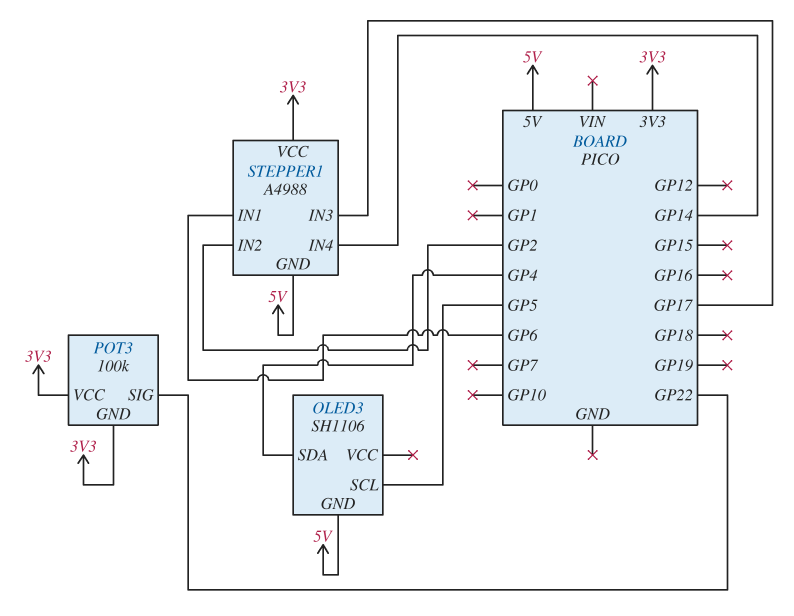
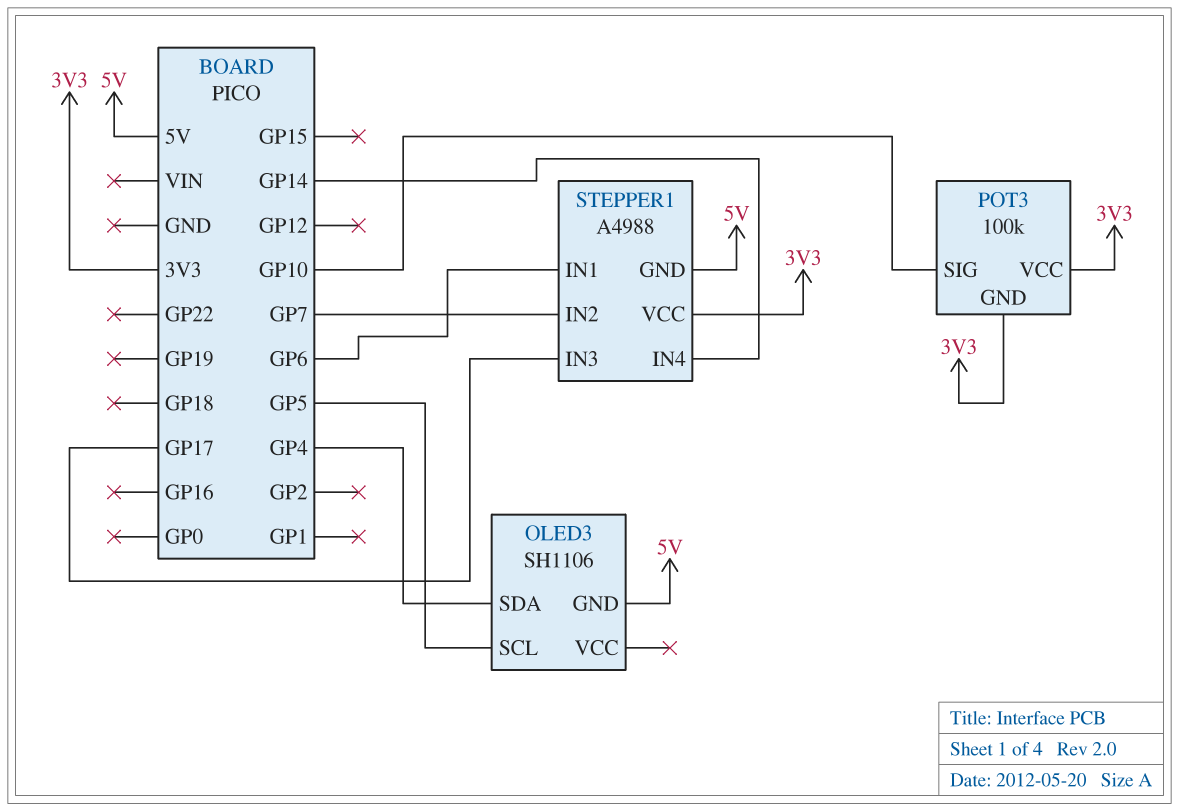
POT3 pin SIG: GP22 -> GP10
STEPPER1 pin IN2: GP2 -> GP7

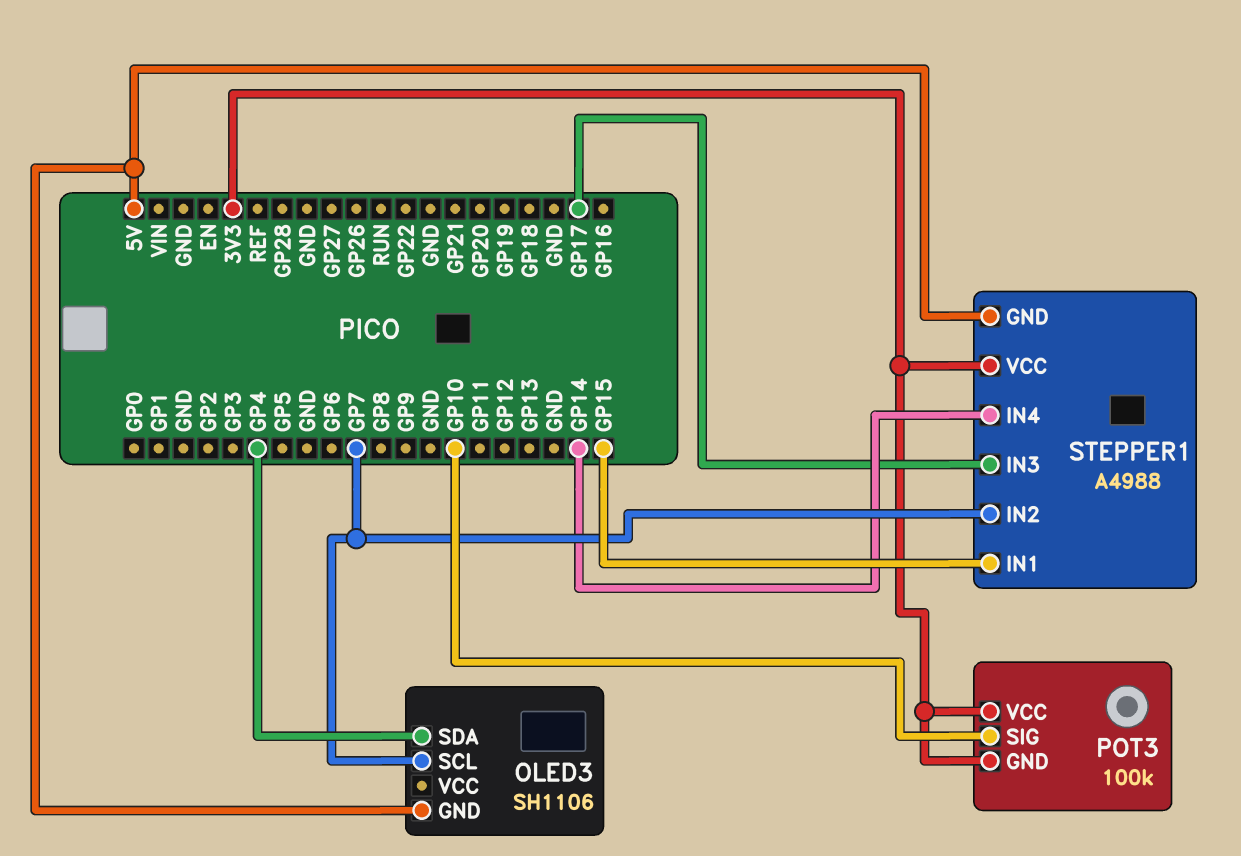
OLED3 pin SCL: GP5 -> GP7
STEPPER1 pin IN1: GP6 -> GP15

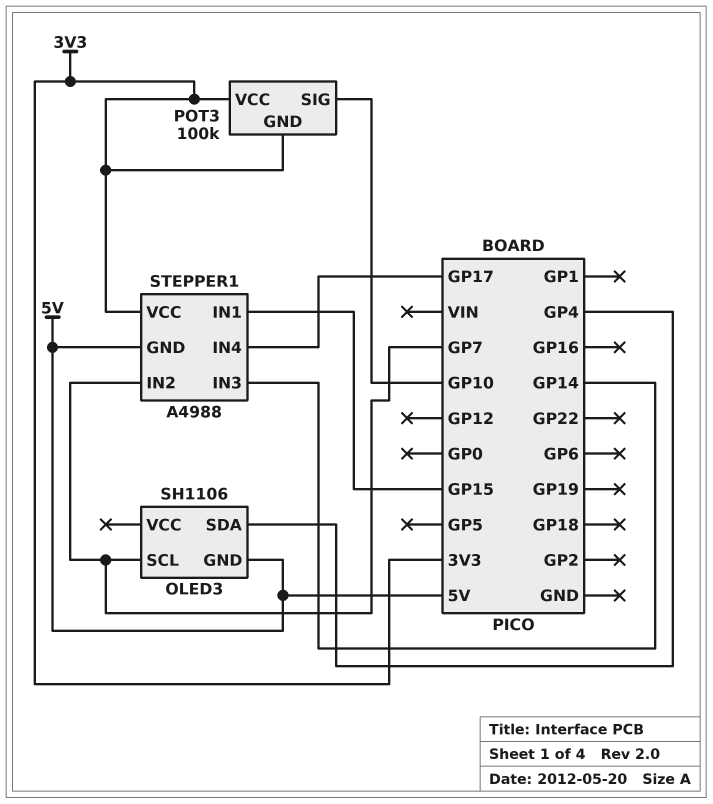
STEPPER1 pin IN3: GP17 -> GP14
STEPPER1 pin IN4: GP14 -> GP17

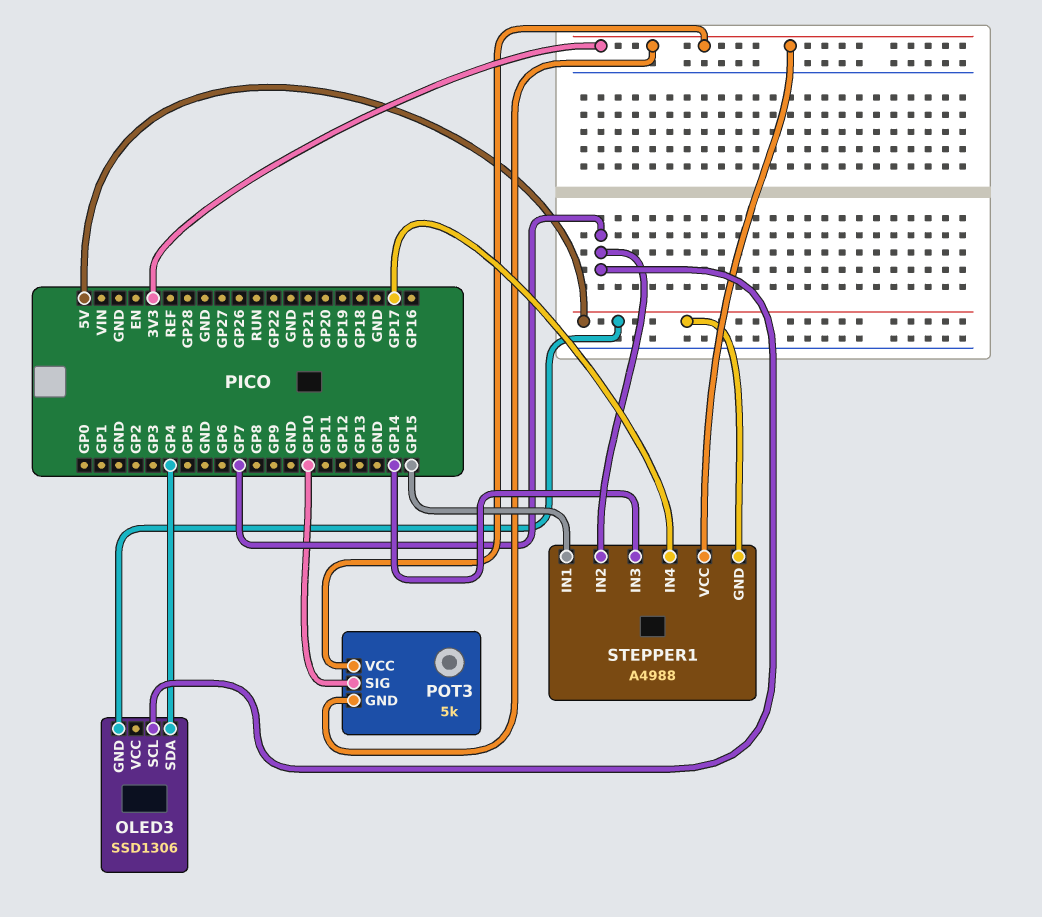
OLED3: SH1106 -> SSD1306
POT3: 100k -> 5k

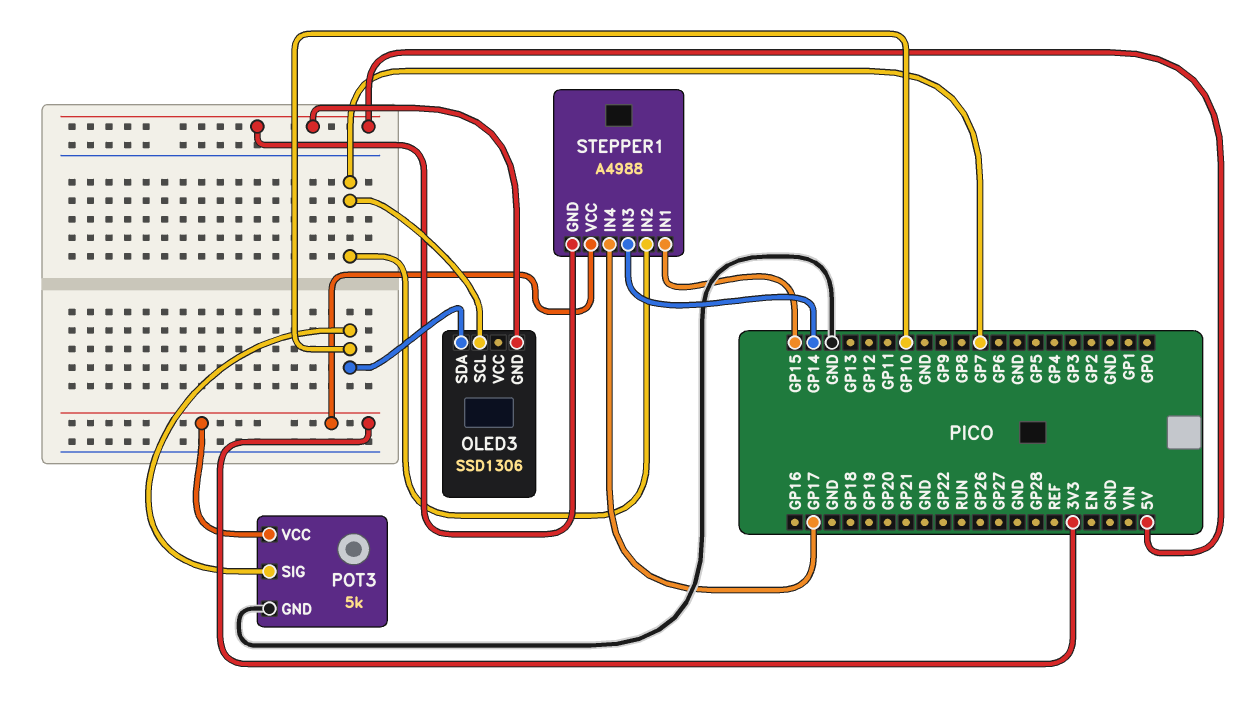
OLED3 pin SDA: GP4 -> GP10
POT3 pin GND: 3V3 -> GND

